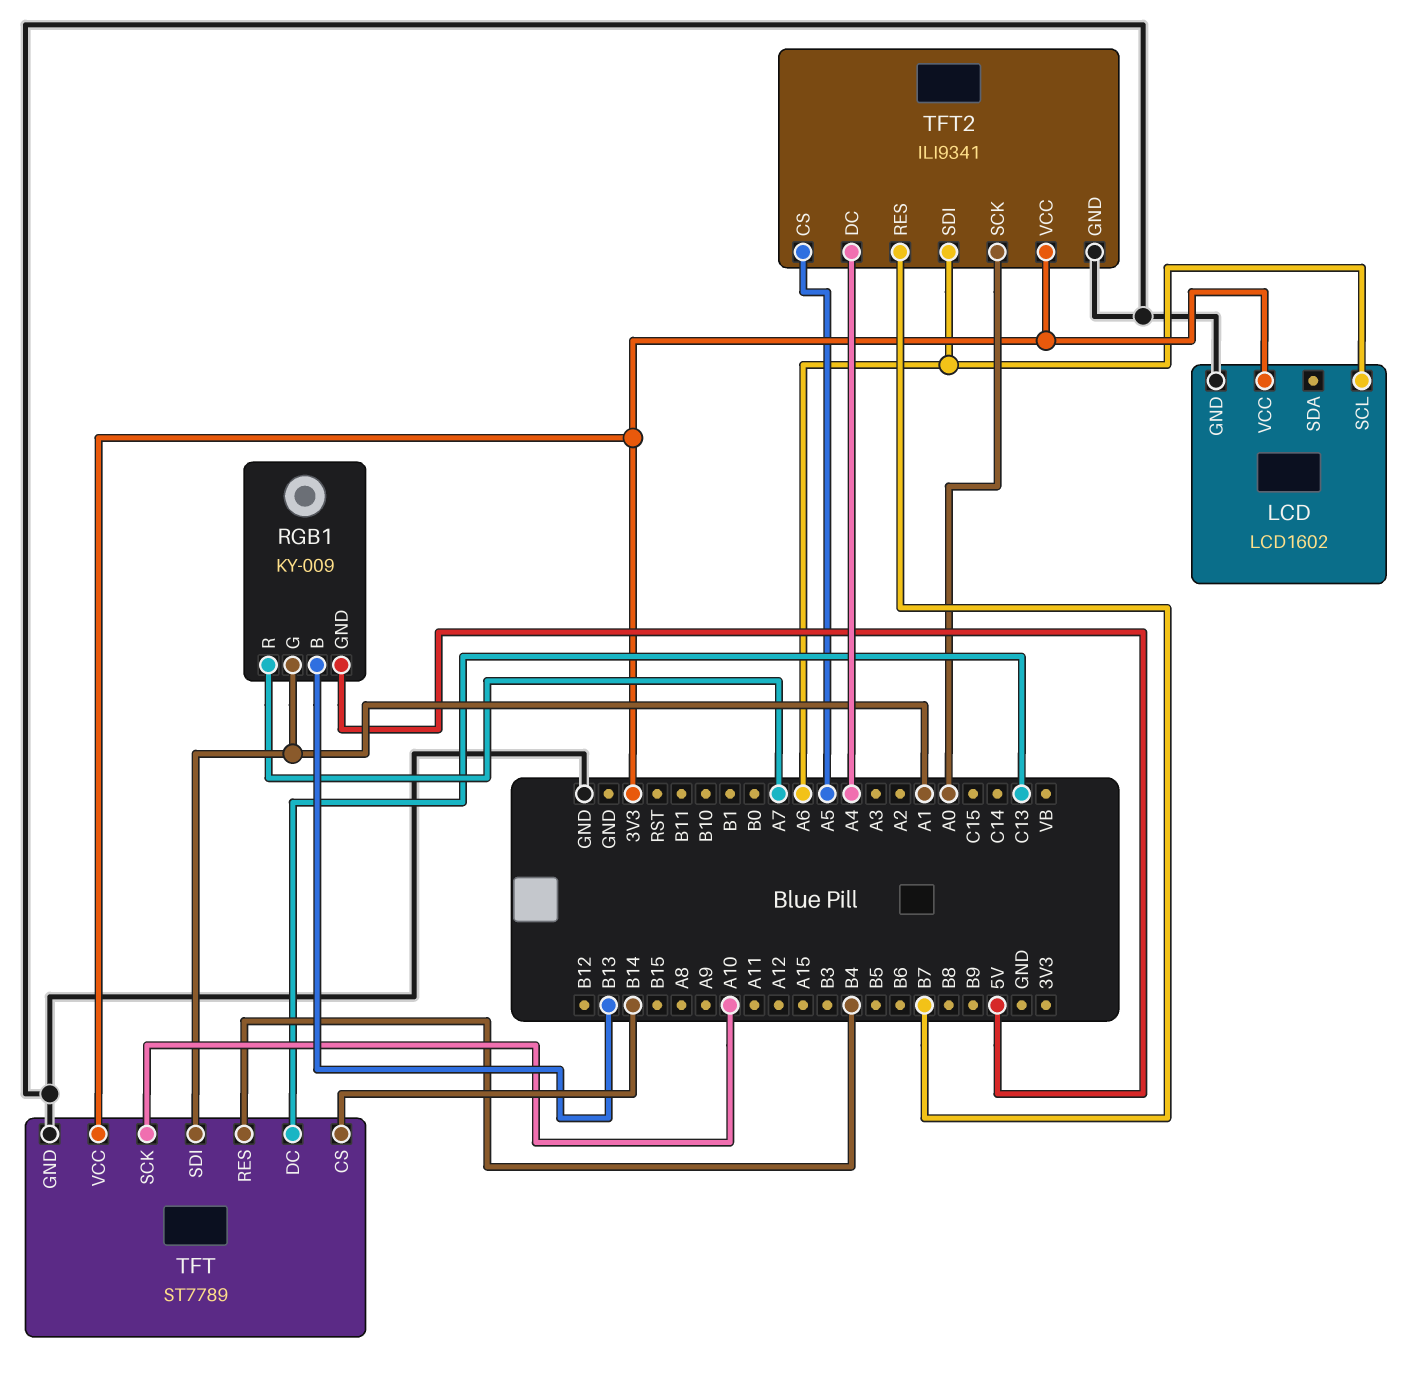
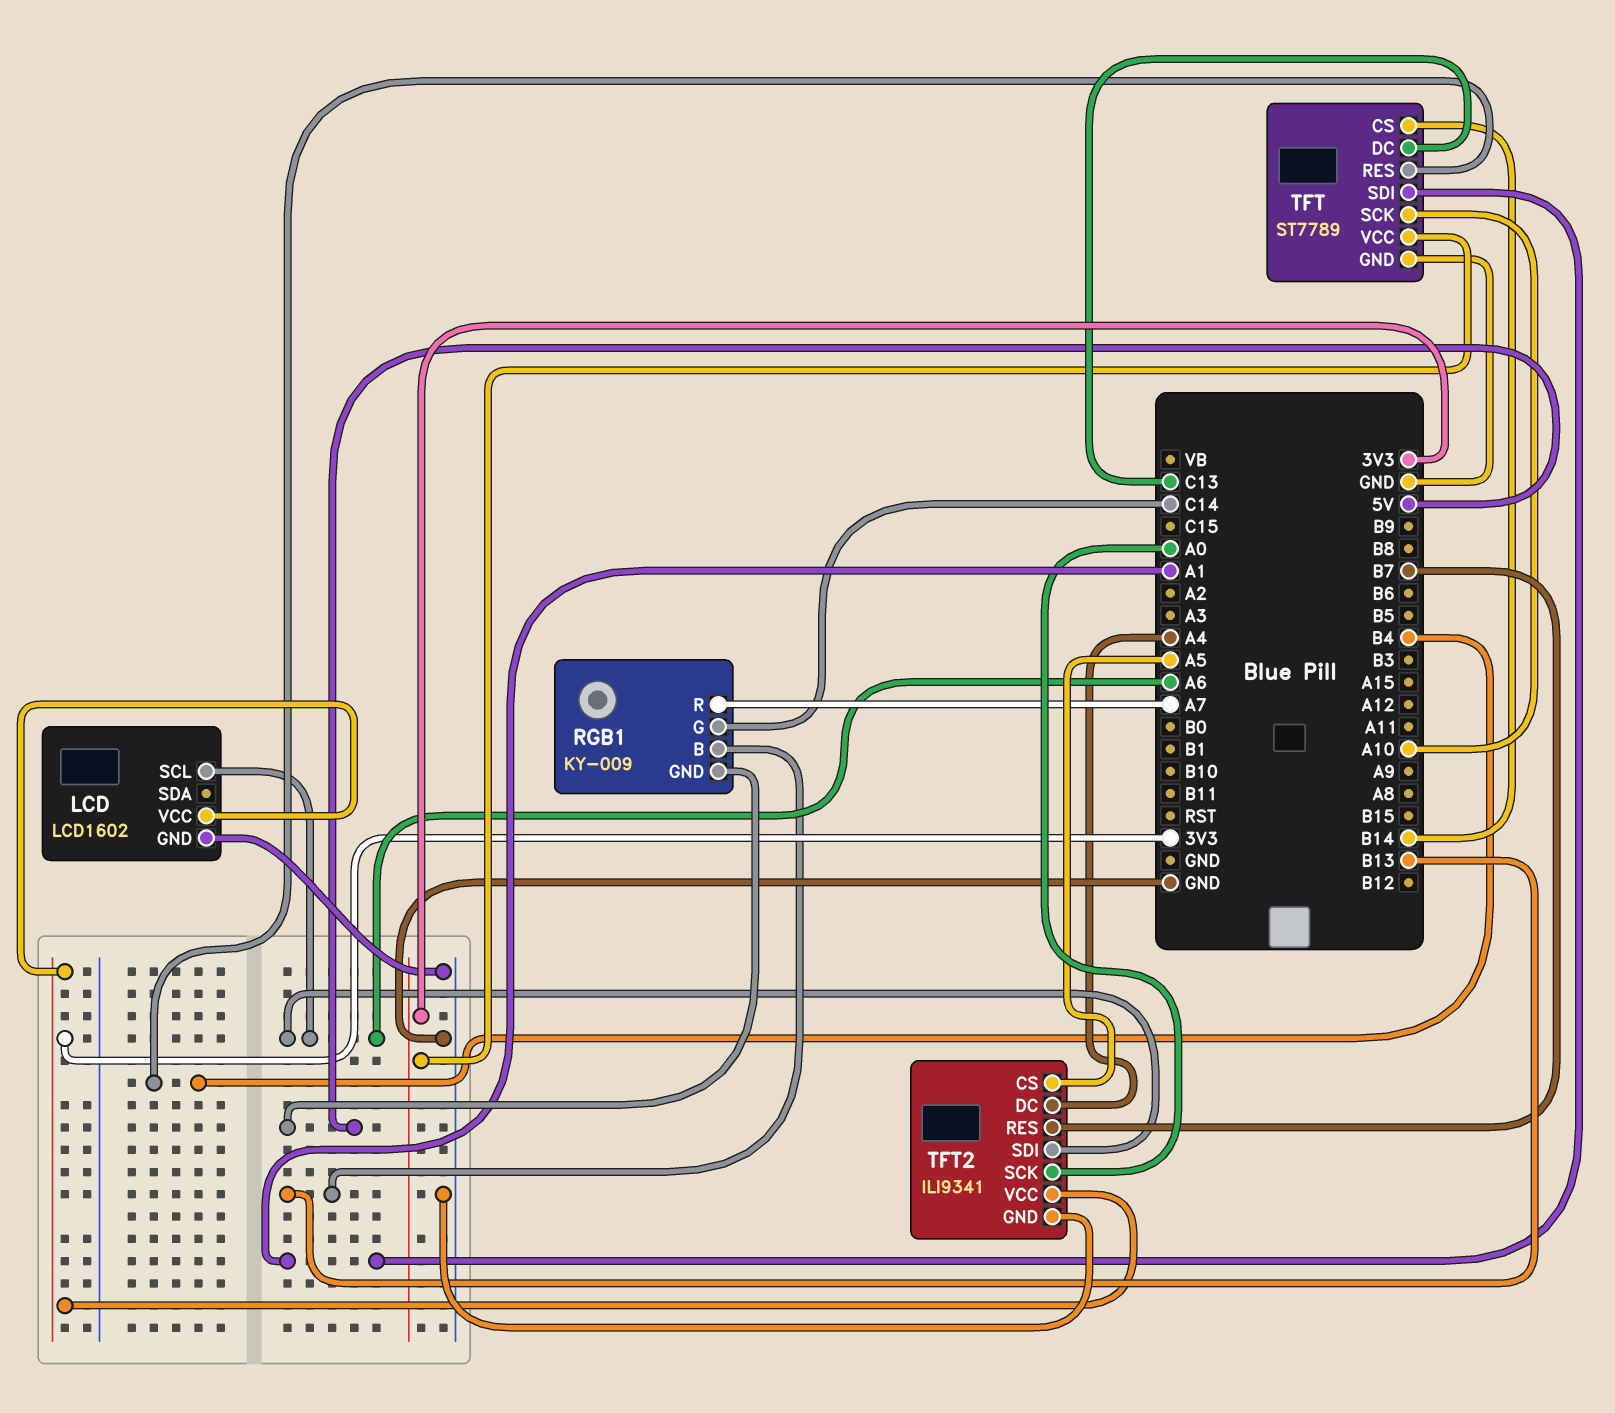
RGB1 pin G: A1 -> C14

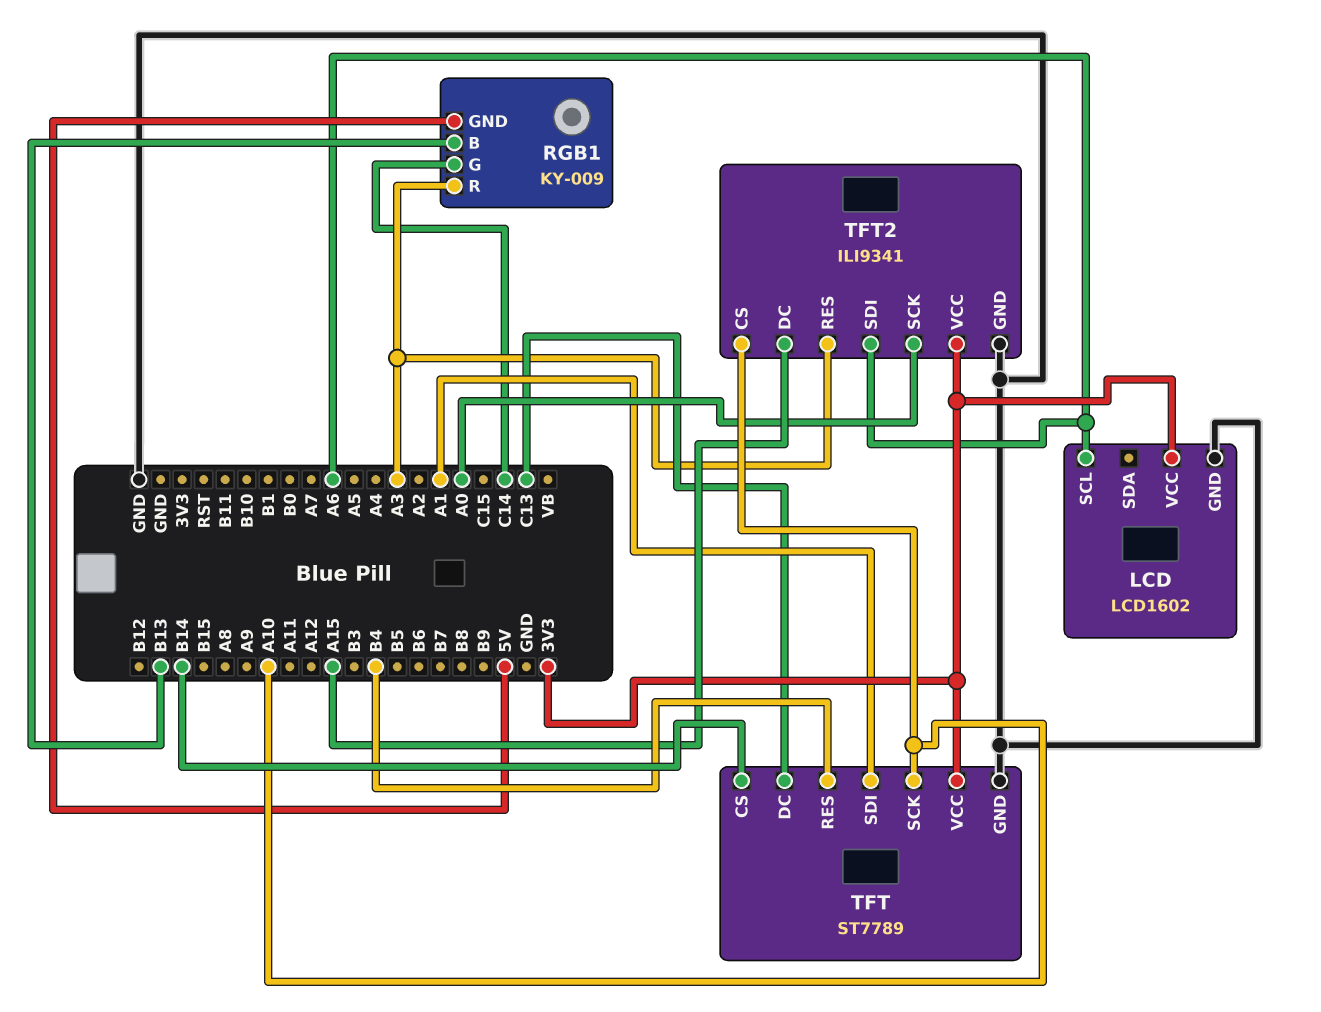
RGB1 pin R: A7 -> A3
TFT2 pin CS: A5 -> A10
TFT2 pin DC: A4 -> A15
TFT2 pin RES: B7 -> A3

